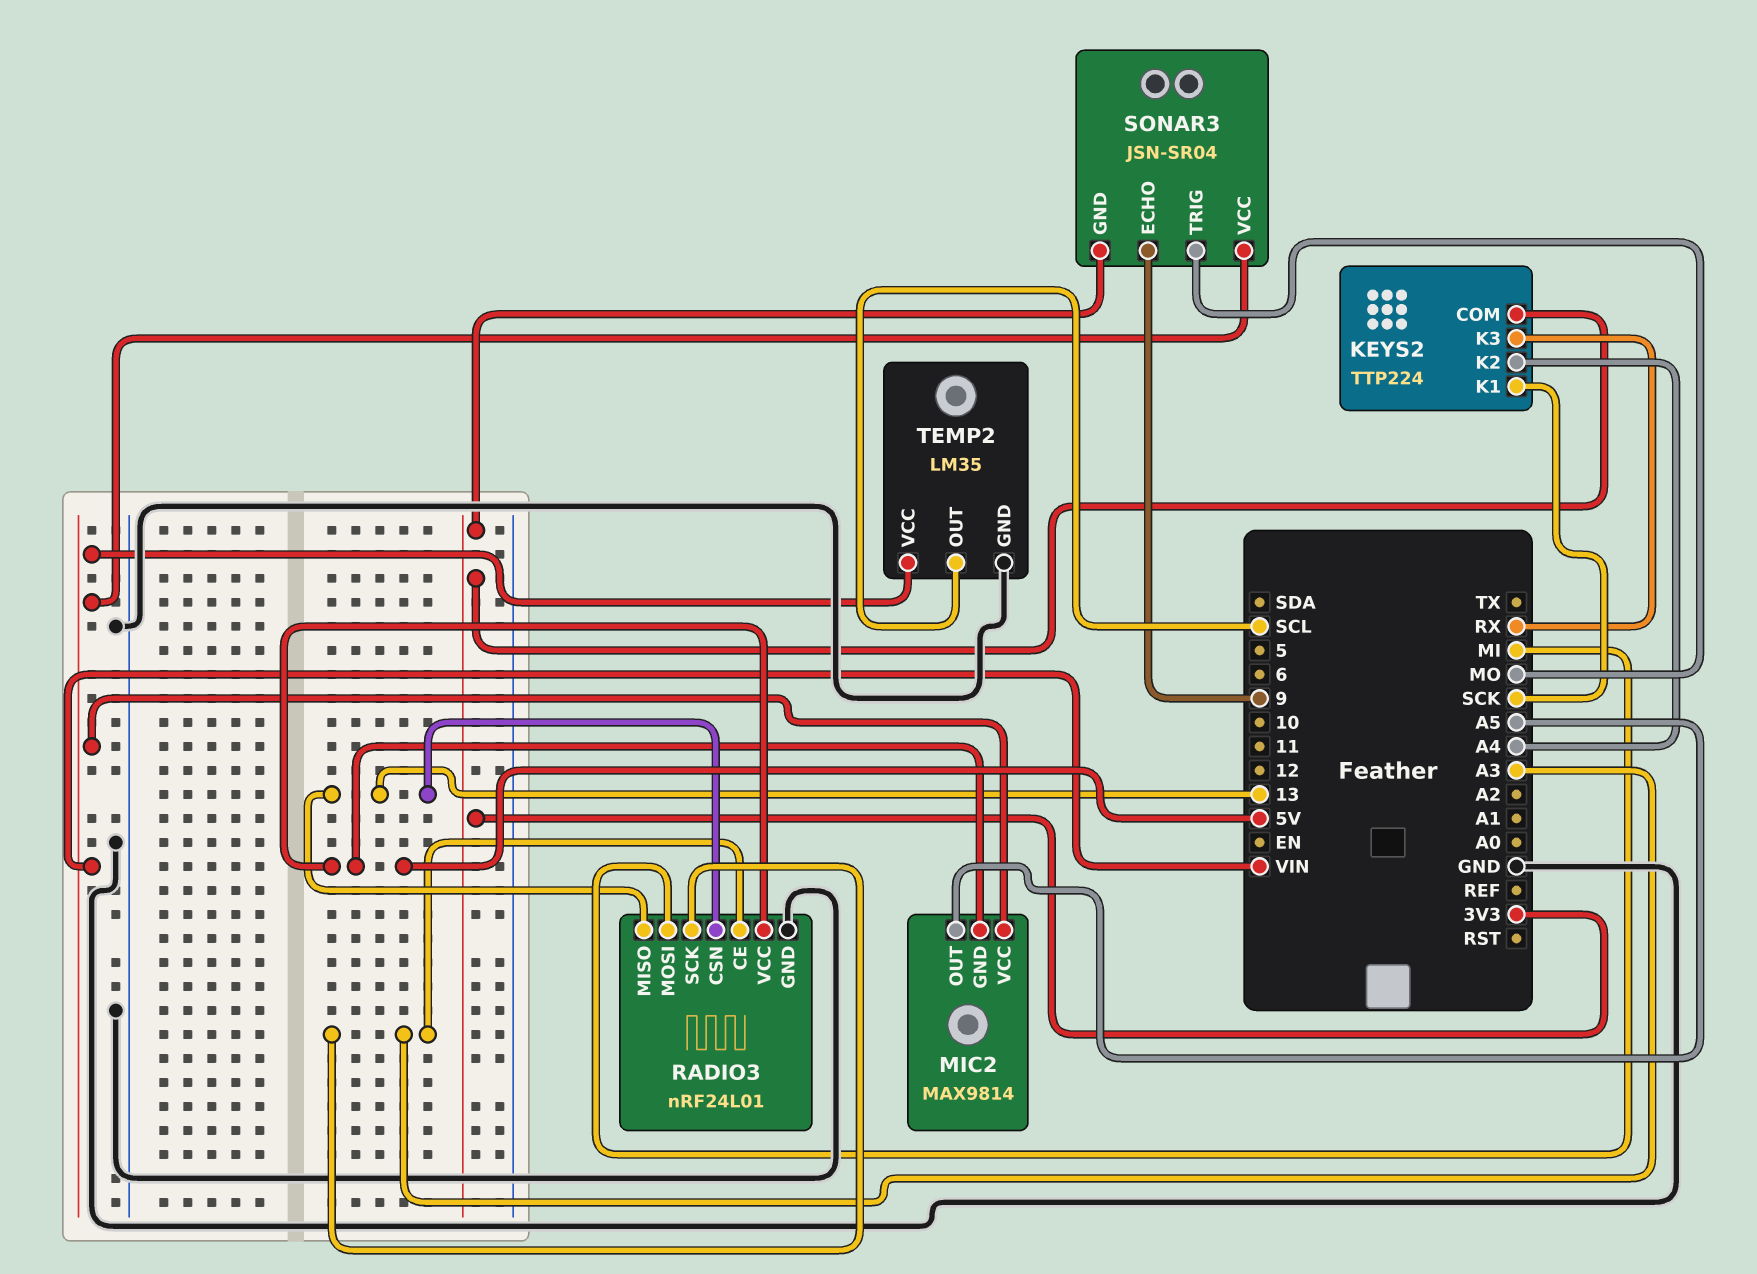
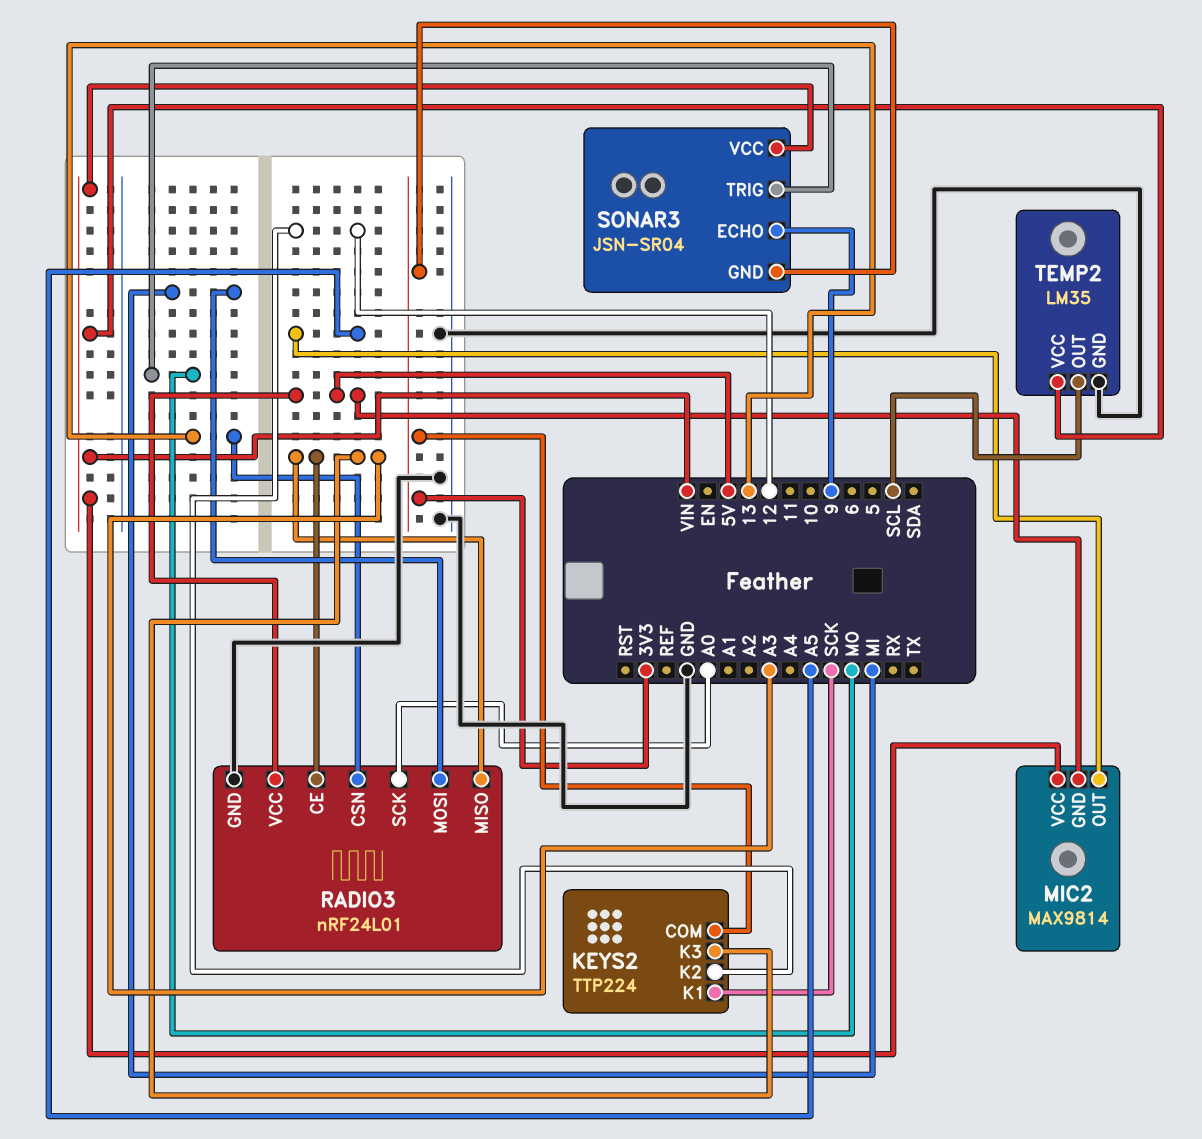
KEYS2 pin K2: A4 -> 12
KEYS2 pin K3: RX -> A3
RADIO3 pin MISO: 13 -> A3
RADIO3 pin SCK: A3 -> A0

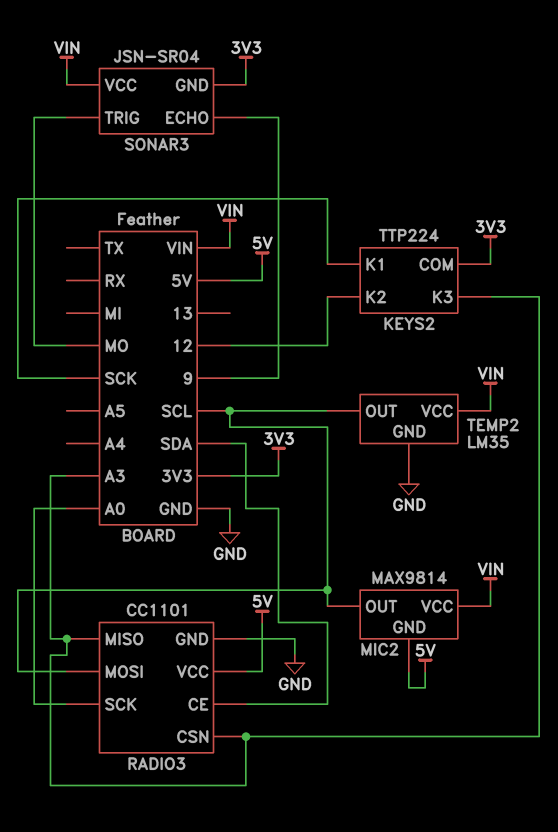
MIC2 pin OUT: A5 -> SCL
RADIO3: nRF24L01 -> CC1101
RADIO3 pin CE: A3 -> SDA
RADIO3 pin CSN: 13 -> A3
RADIO3 pin MOSI: MI -> SCL

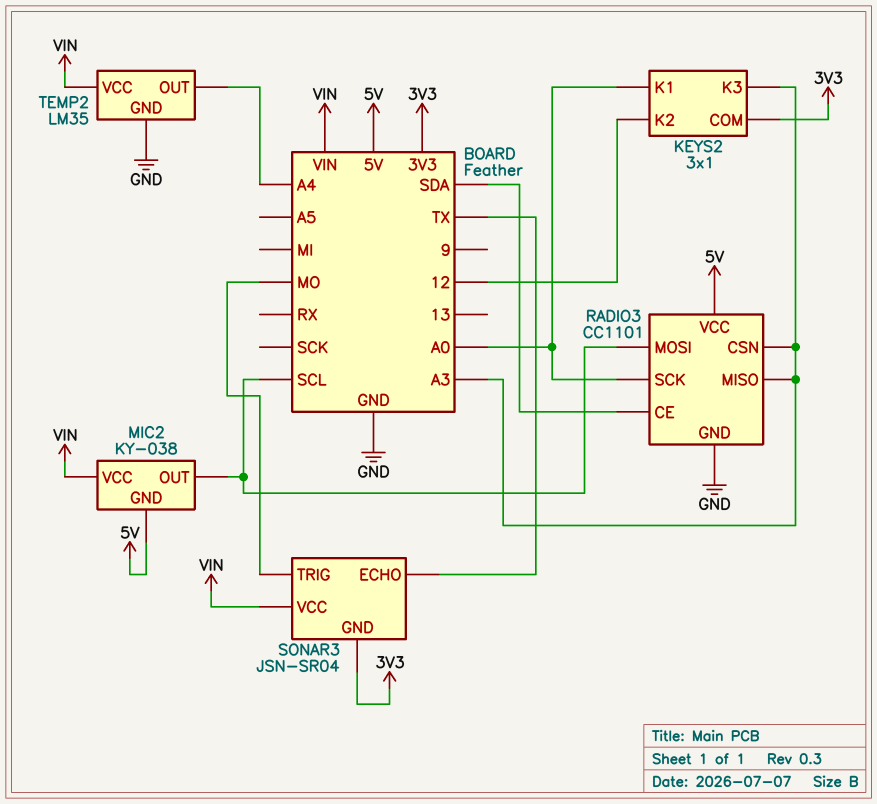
KEYS2: TTP224 -> 3x1
KEYS2 pin K1: SCK -> A0
MIC2: MAX9814 -> KY-038
SONAR3 pin ECHO: 9 -> TX
TEMP2 pin OUT: SCL -> A4

